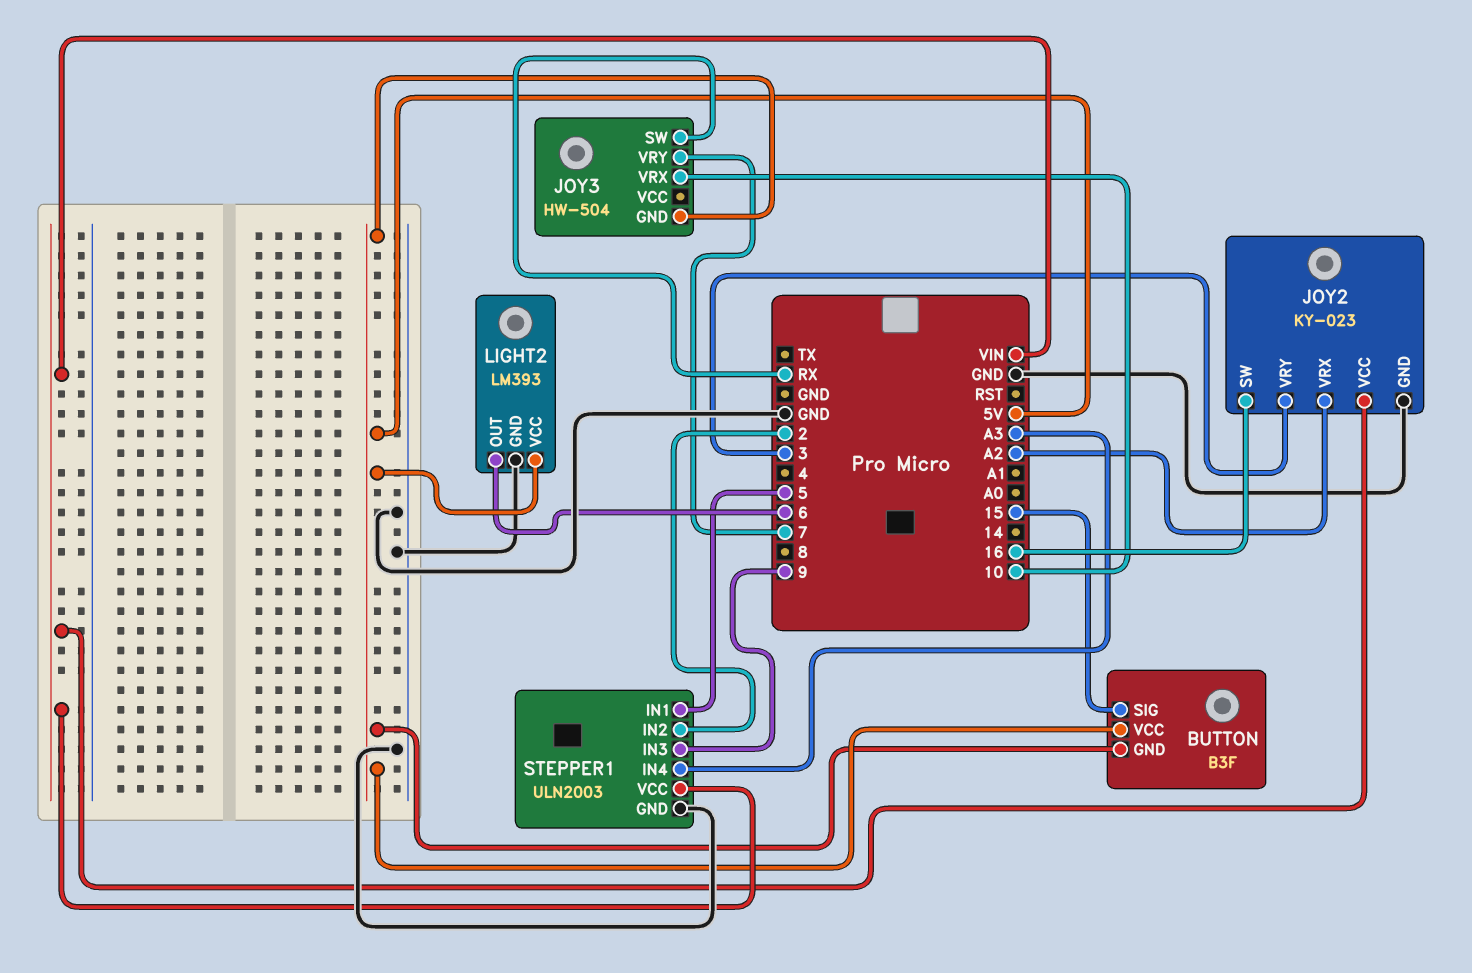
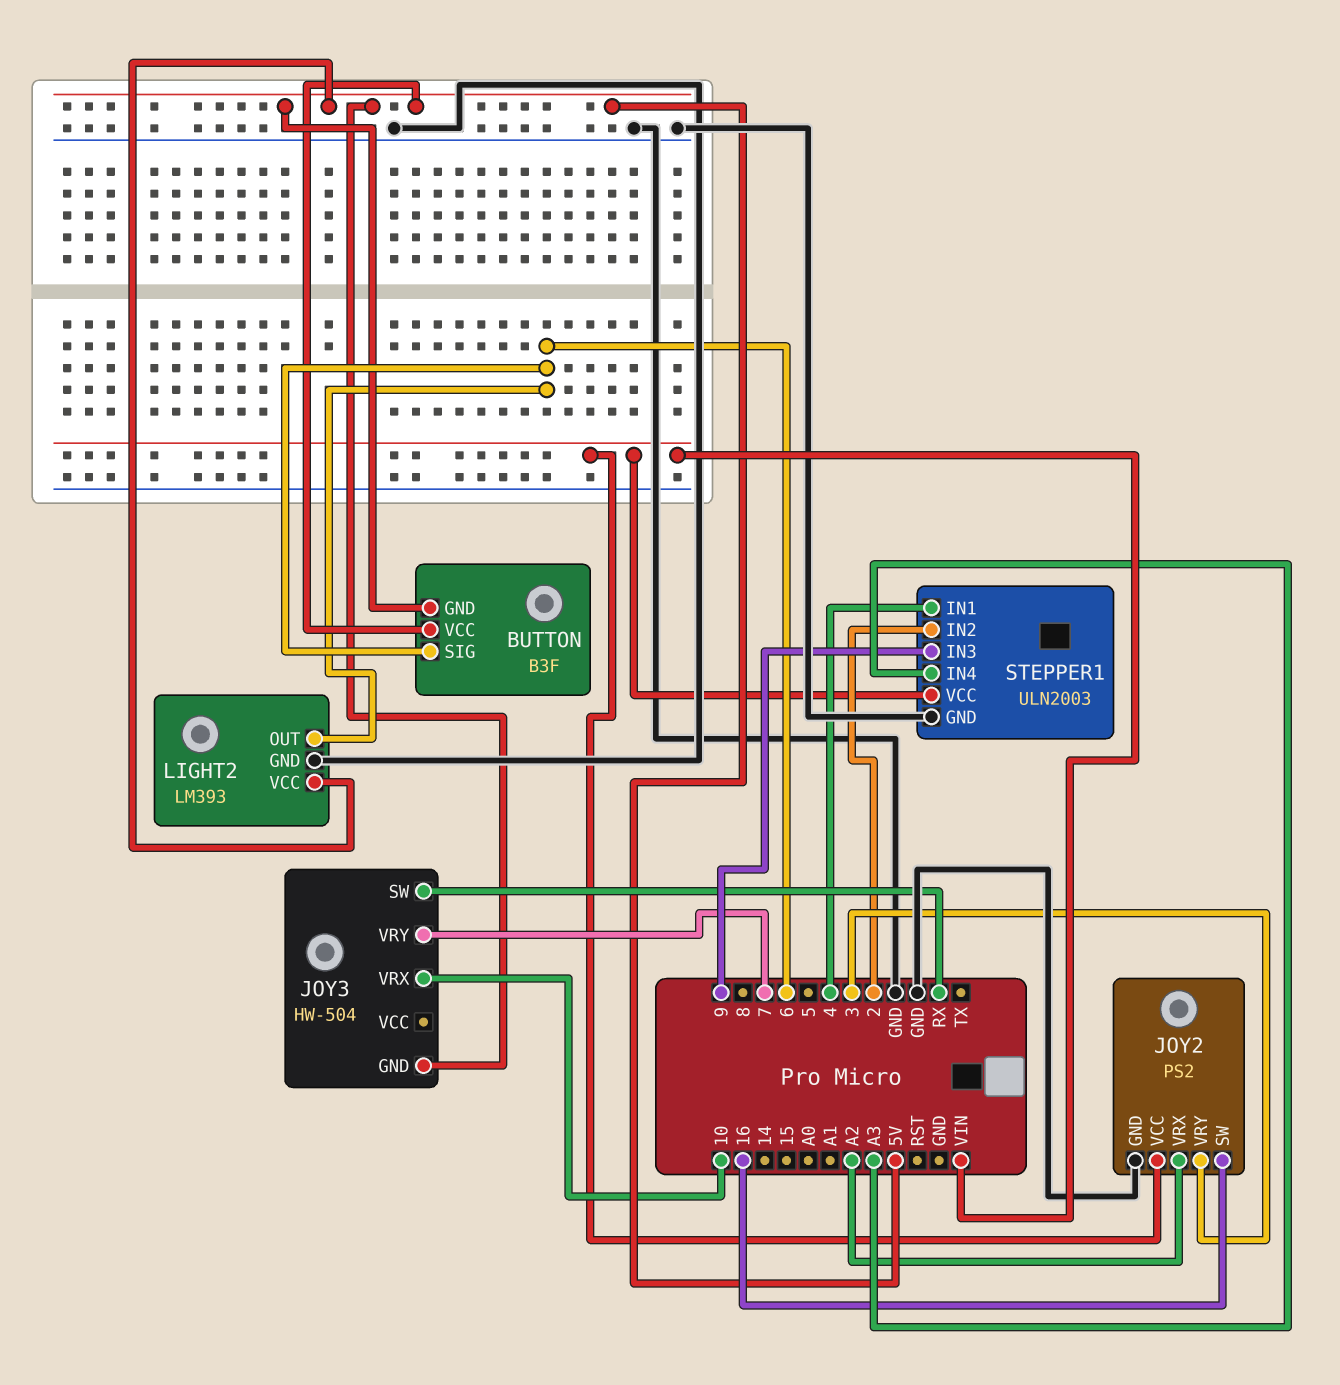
BUTTON pin SIG: 15 -> 6
JOY2: KY-023 -> PS2
STEPPER1 pin IN1: 5 -> 4

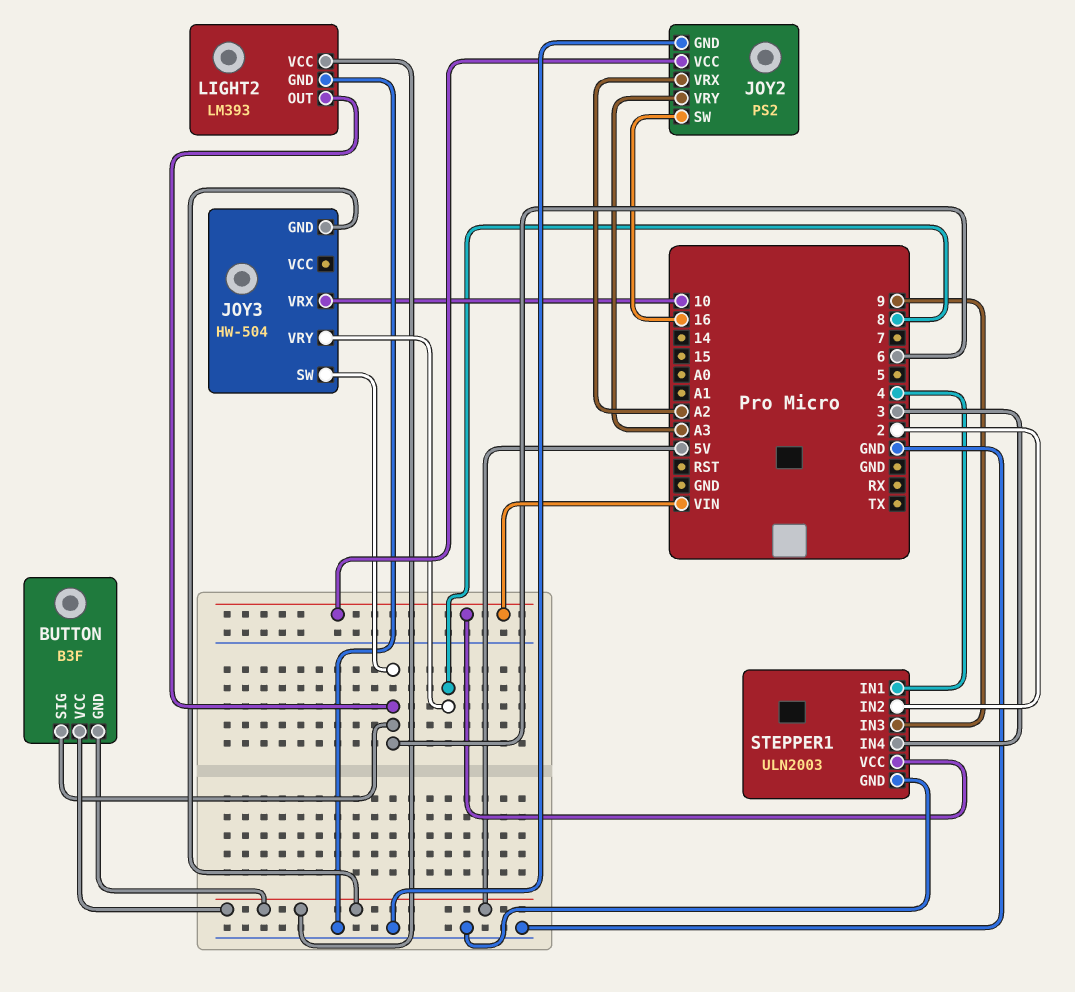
JOY2 pin VRY: 3 -> A3
JOY3 pin SW: RX -> 6
JOY3 pin VRY: 7 -> 8
STEPPER1 pin IN4: A3 -> 3

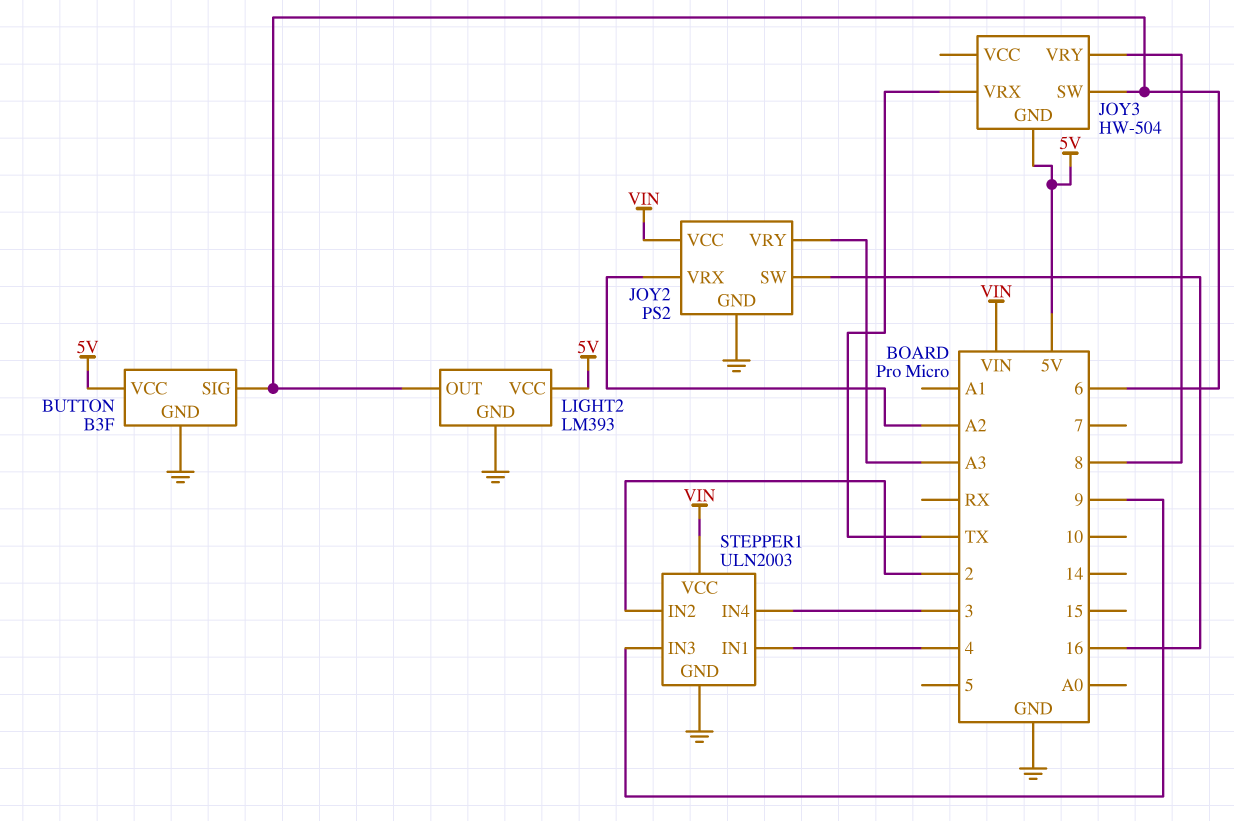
BUTTON pin GND: 5V -> GND
JOY3 pin VRX: 10 -> TX

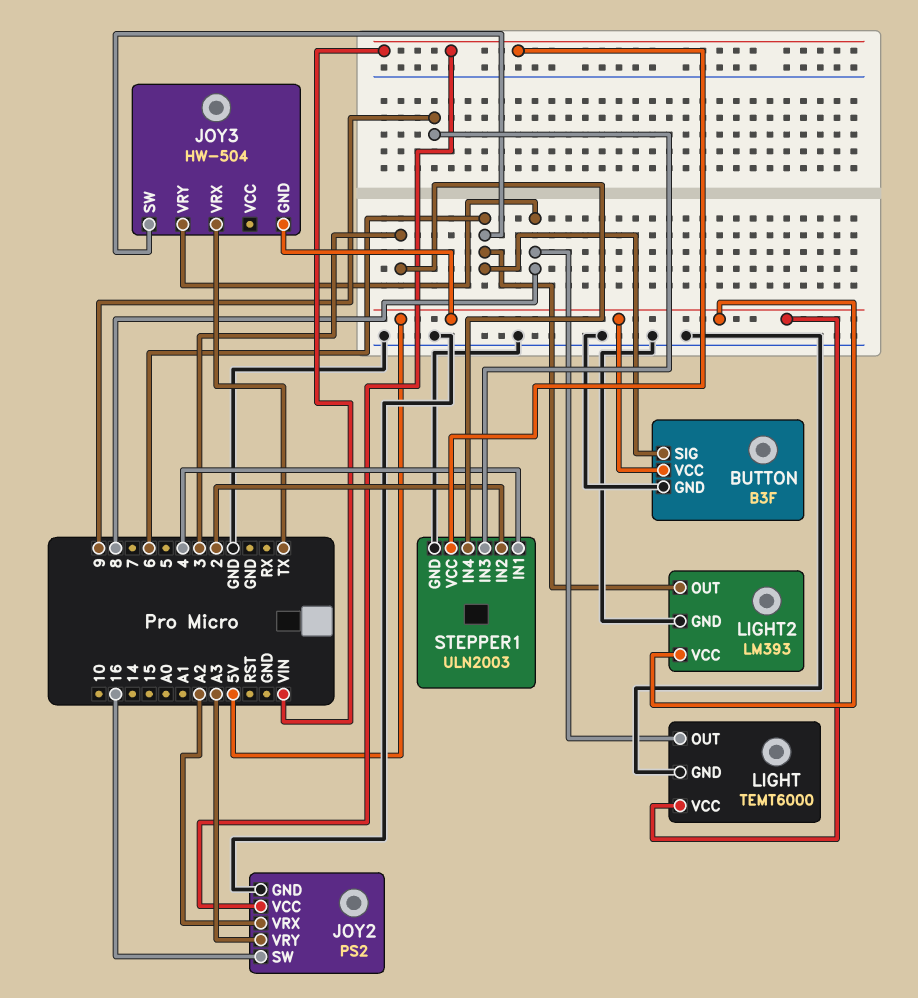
LIGHT: none -> TEMT6000
LIGHT pin GND: none -> GND
LIGHT pin OUT: none -> 8
LIGHT pin VCC: none -> 5V

